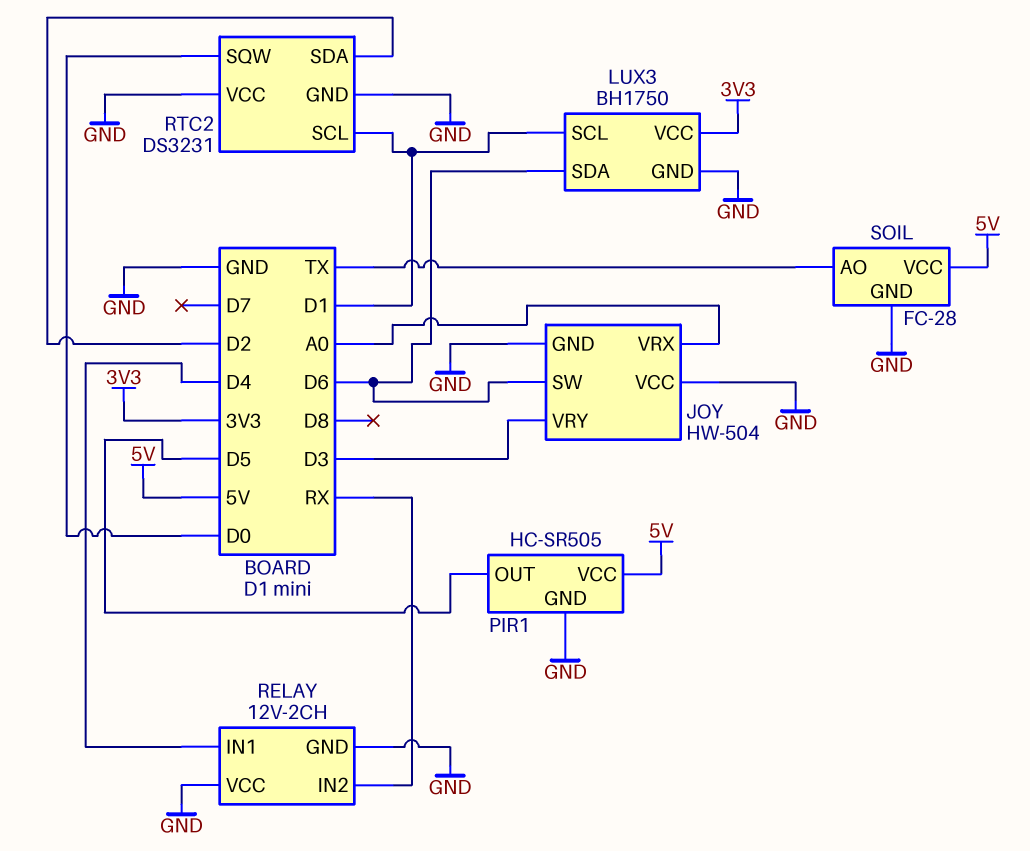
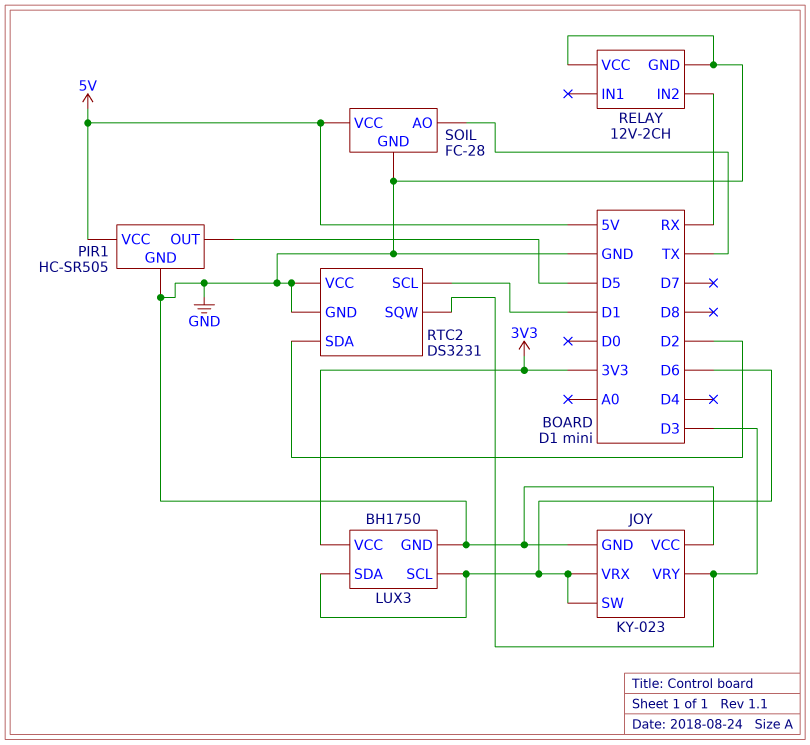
JOY: HW-504 -> KY-023
JOY pin VRX: A0 -> D6
LUX3 pin SCL: D1 -> D6
RELAY pin IN1: D4 -> none
RTC2 pin SQW: D0 -> D3

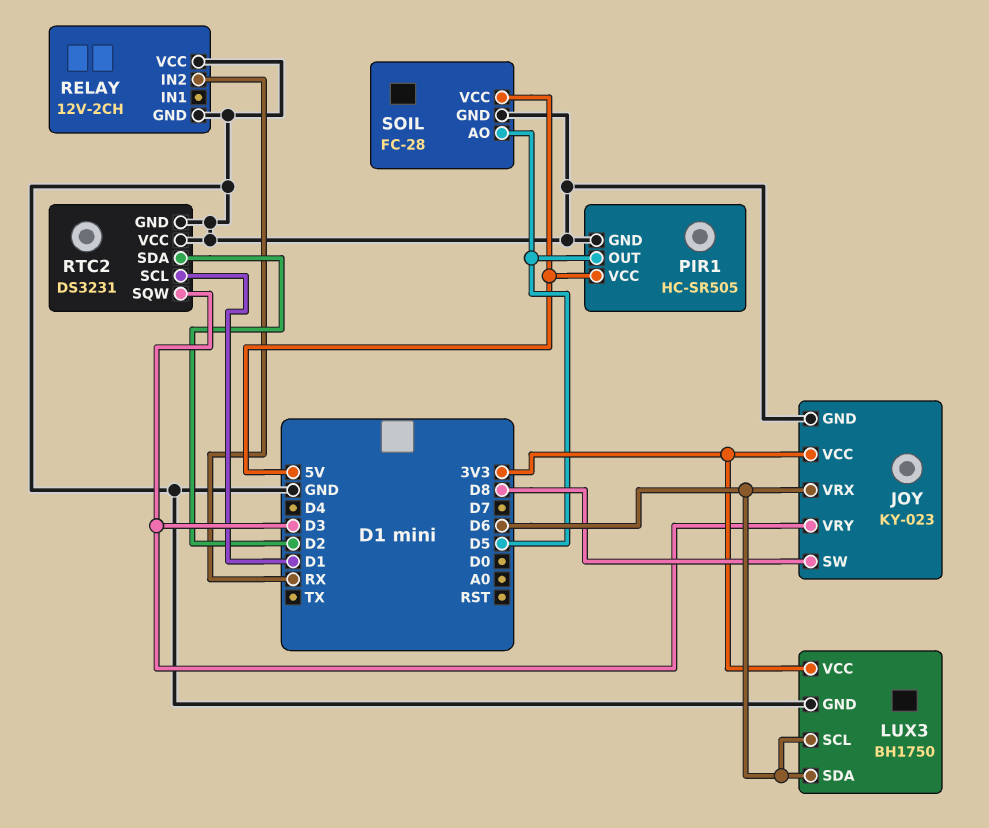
JOY pin SW: D6 -> D8
JOY pin VCC: GND -> 3V3
SOIL pin AO: TX -> D5

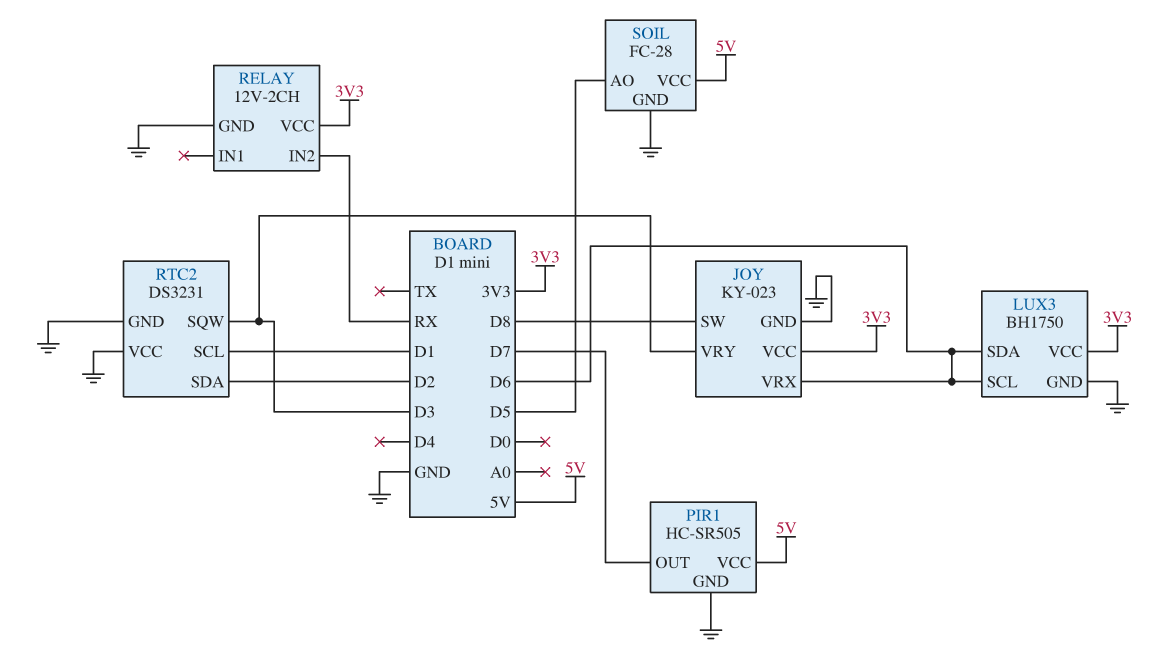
PIR1 pin OUT: D5 -> D7
RELAY pin VCC: GND -> 3V3

